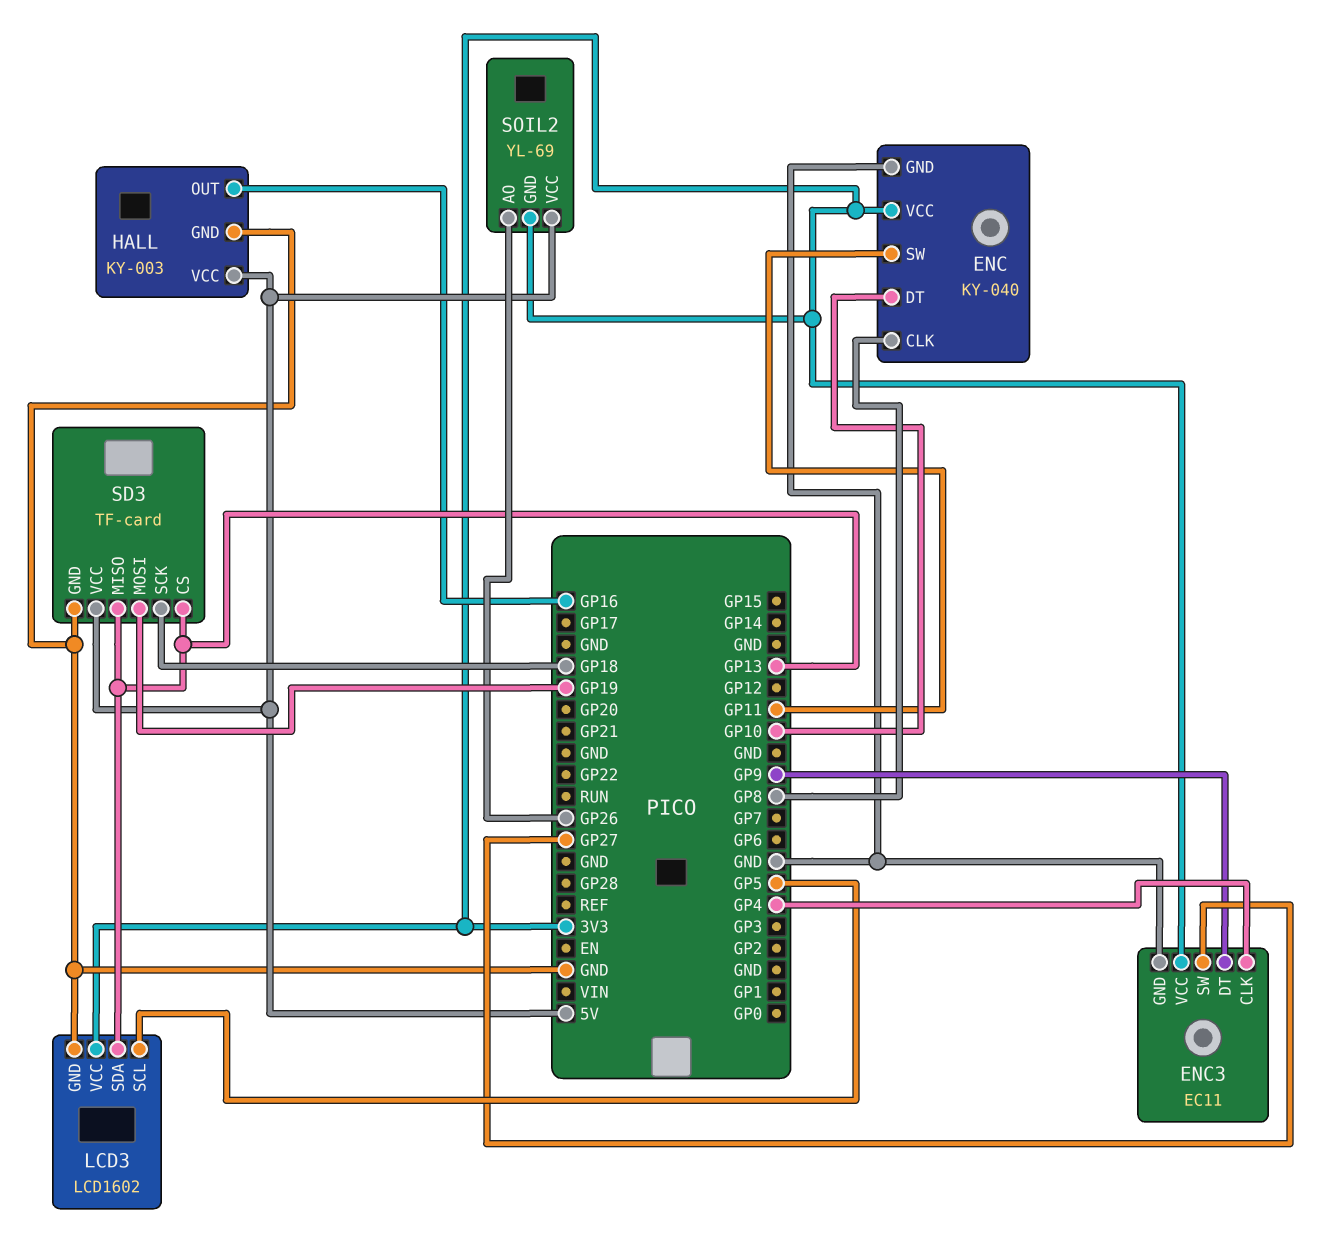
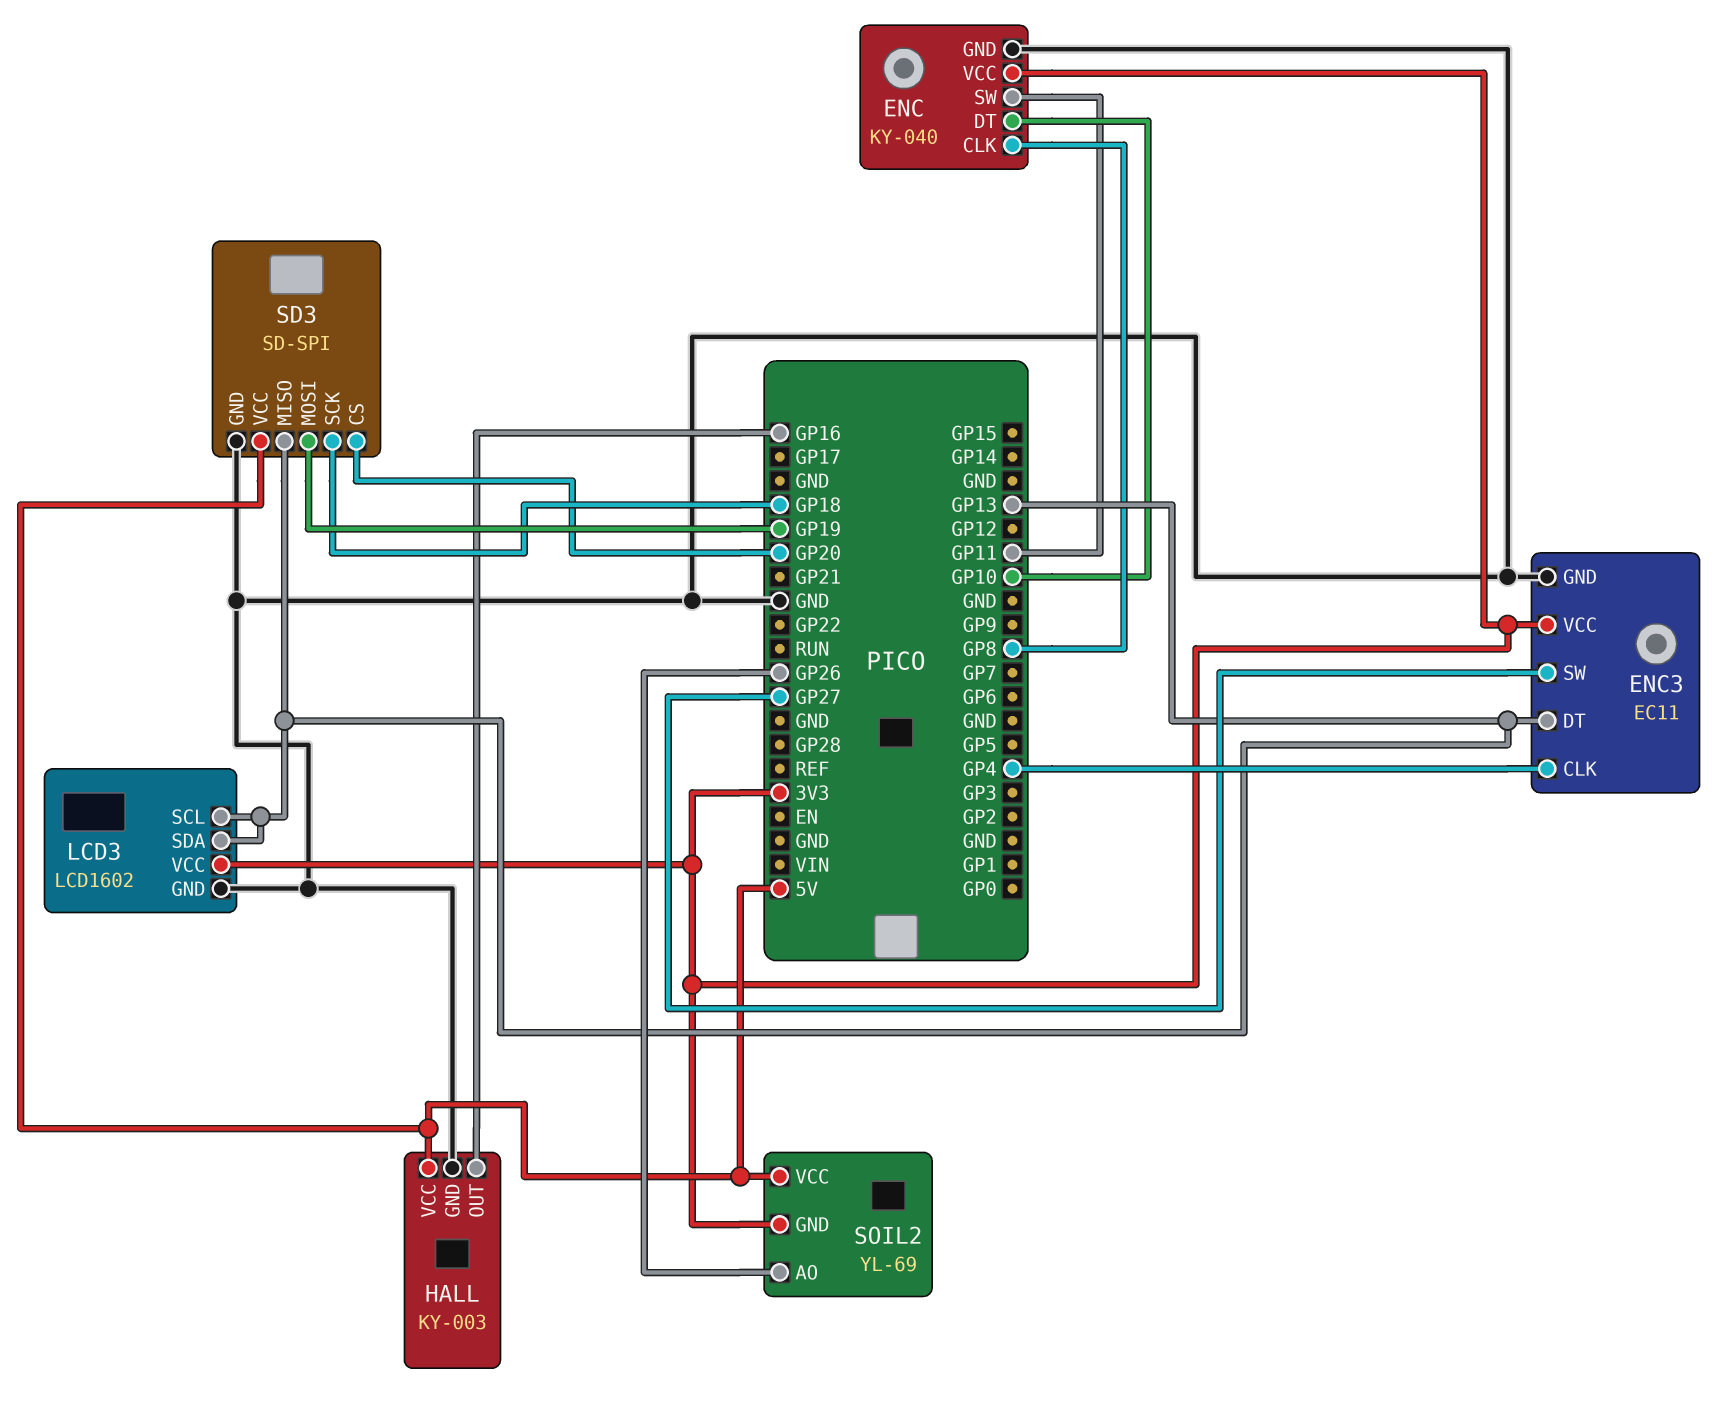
ENC3 pin DT: GP9 -> GP13
LCD3 pin SCL: GP5 -> GP13
SD3: TF-card -> SD-SPI
SD3 pin CS: GP13 -> GP20

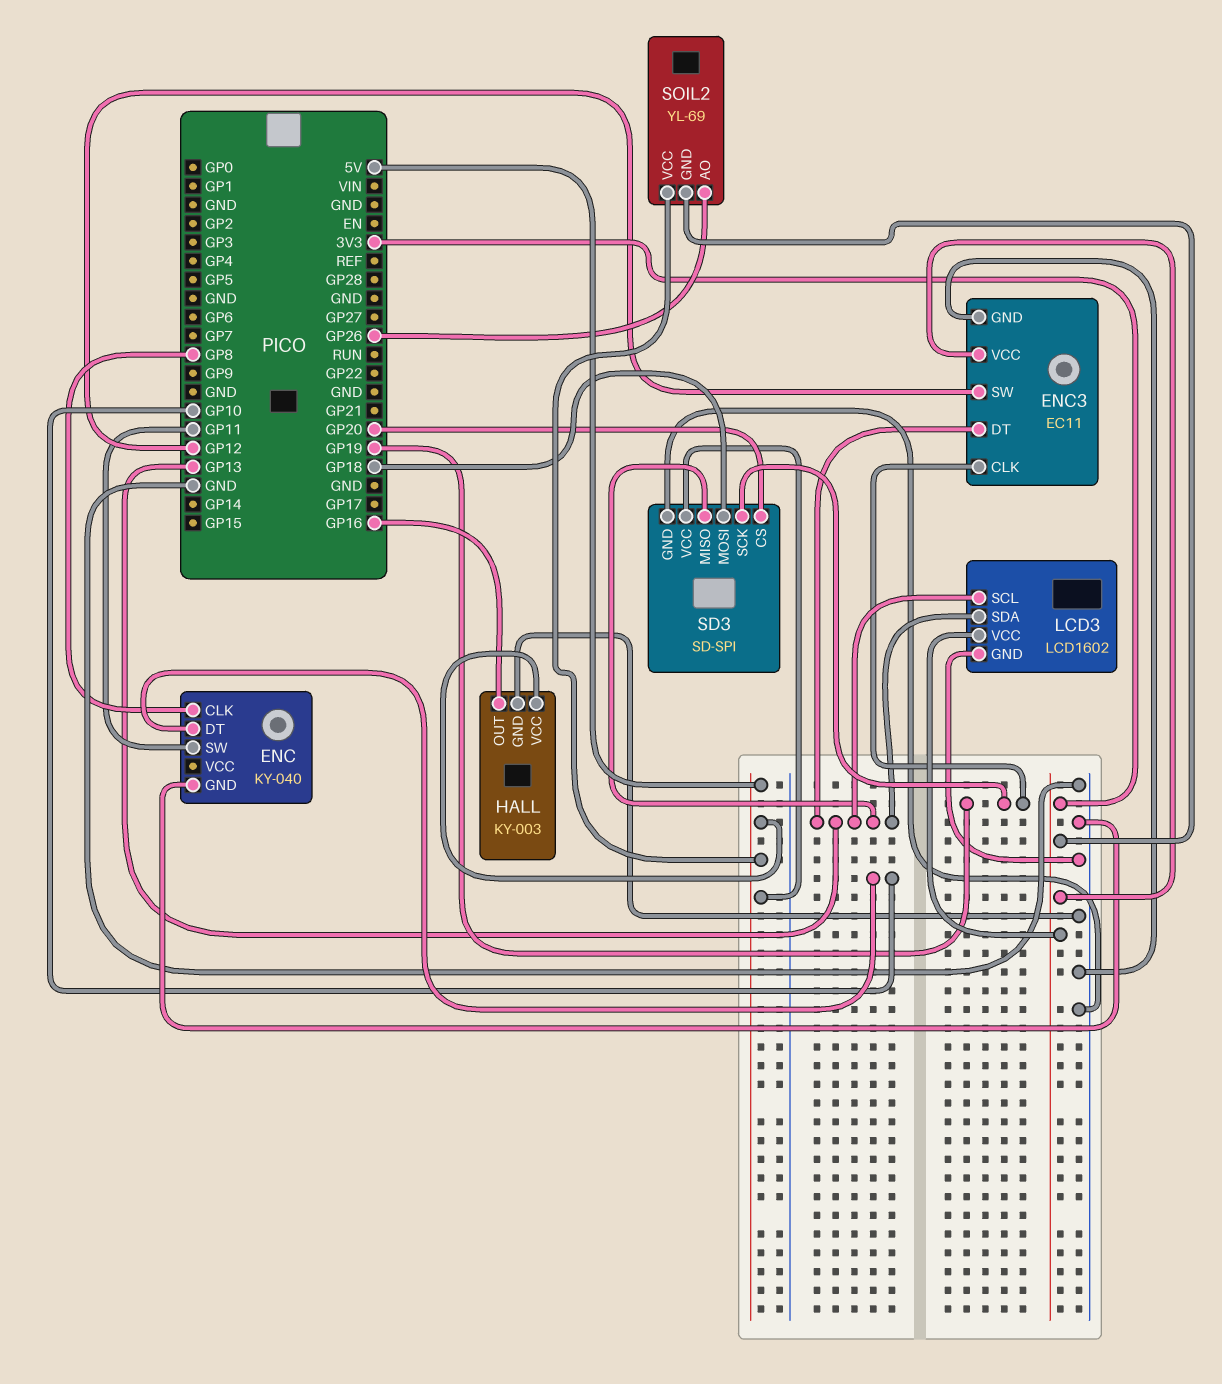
ENC pin VCC: 3V3 -> none
ENC3 pin CLK: GP4 -> GP19
ENC3 pin SW: GP27 -> GP12
SD3 pin MOSI: GP19 -> GP18
SD3 pin SCK: GP18 -> GP19

